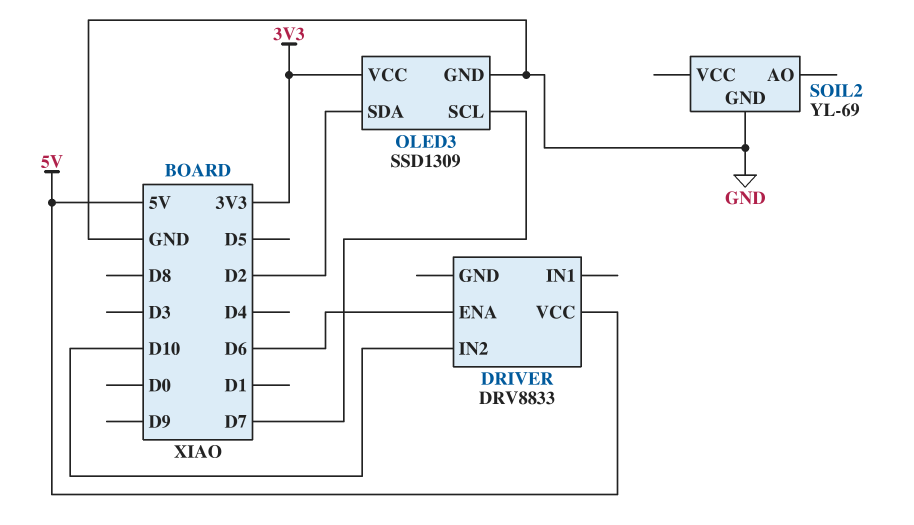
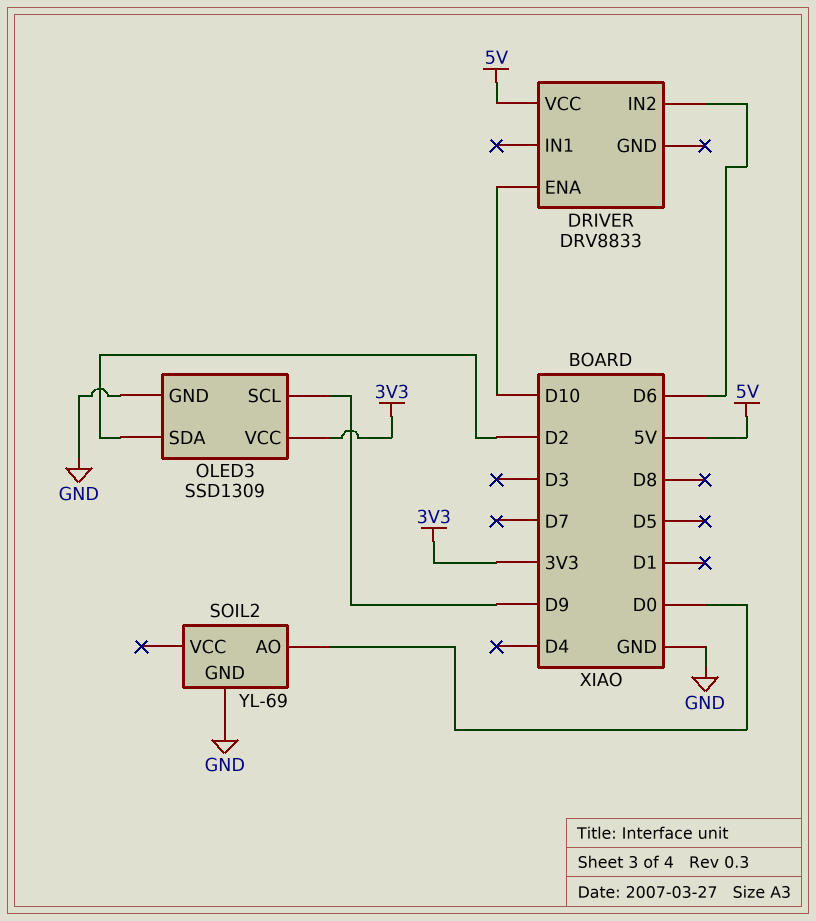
DRIVER pin ENA: D6 -> D10
DRIVER pin IN2: D10 -> D6
OLED3 pin SCL: D7 -> D9
SOIL2 pin AO: none -> D0

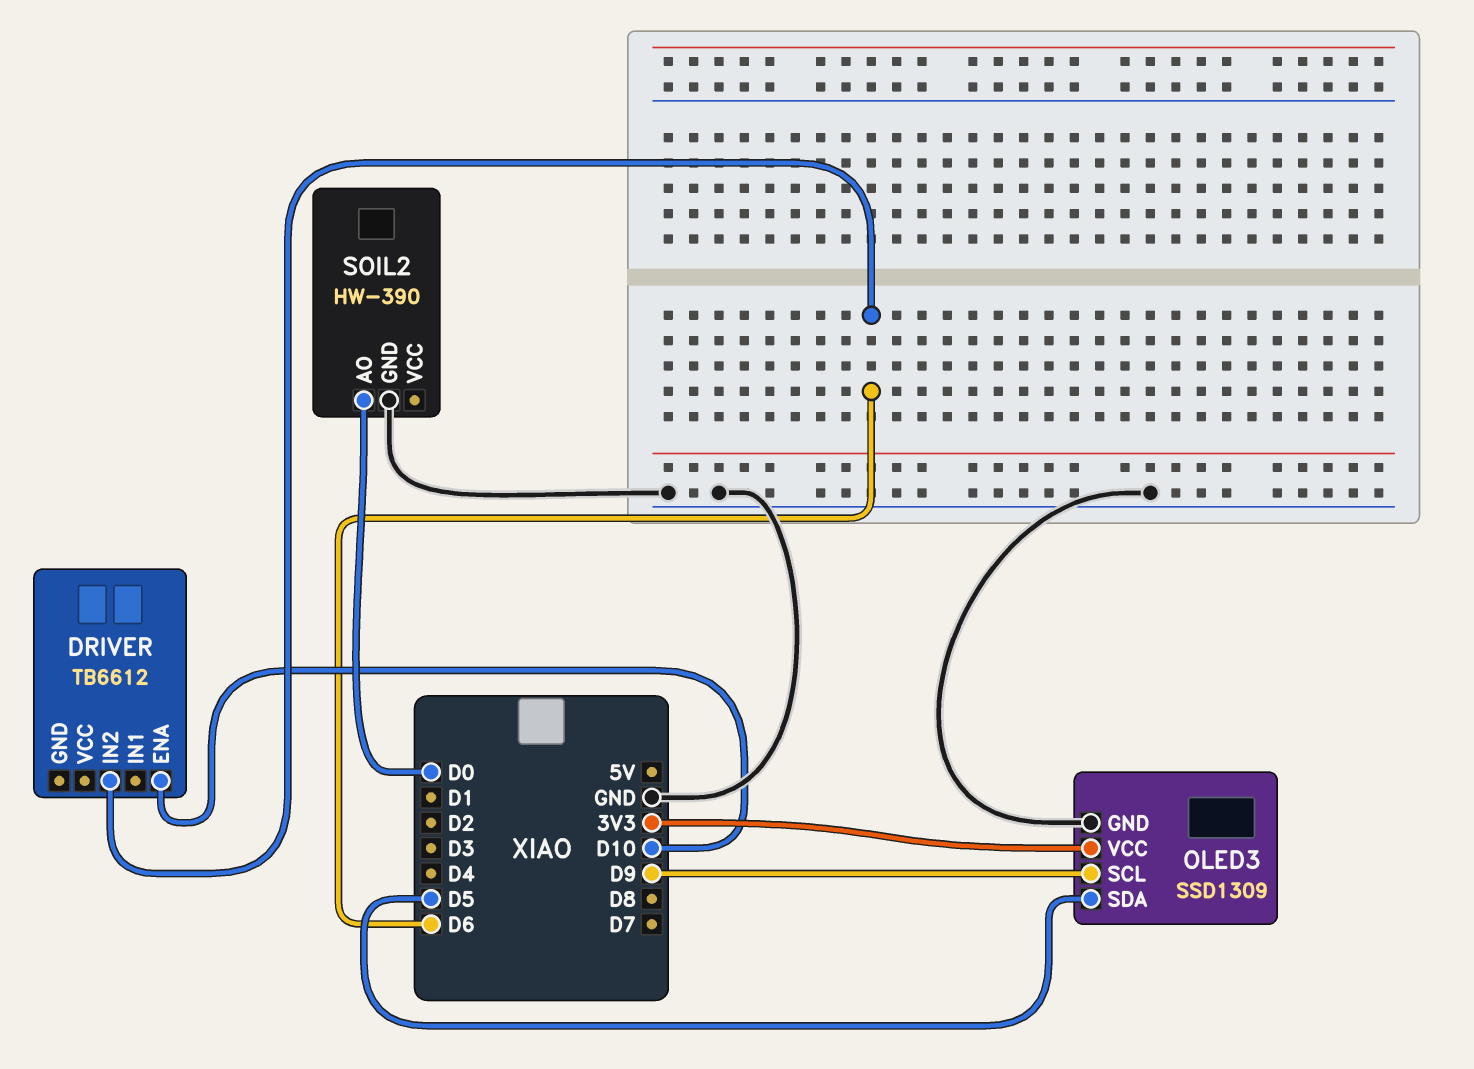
DRIVER: DRV8833 -> TB6612
DRIVER pin VCC: 5V -> none
OLED3 pin SDA: D2 -> D5
SOIL2: YL-69 -> HW-390

